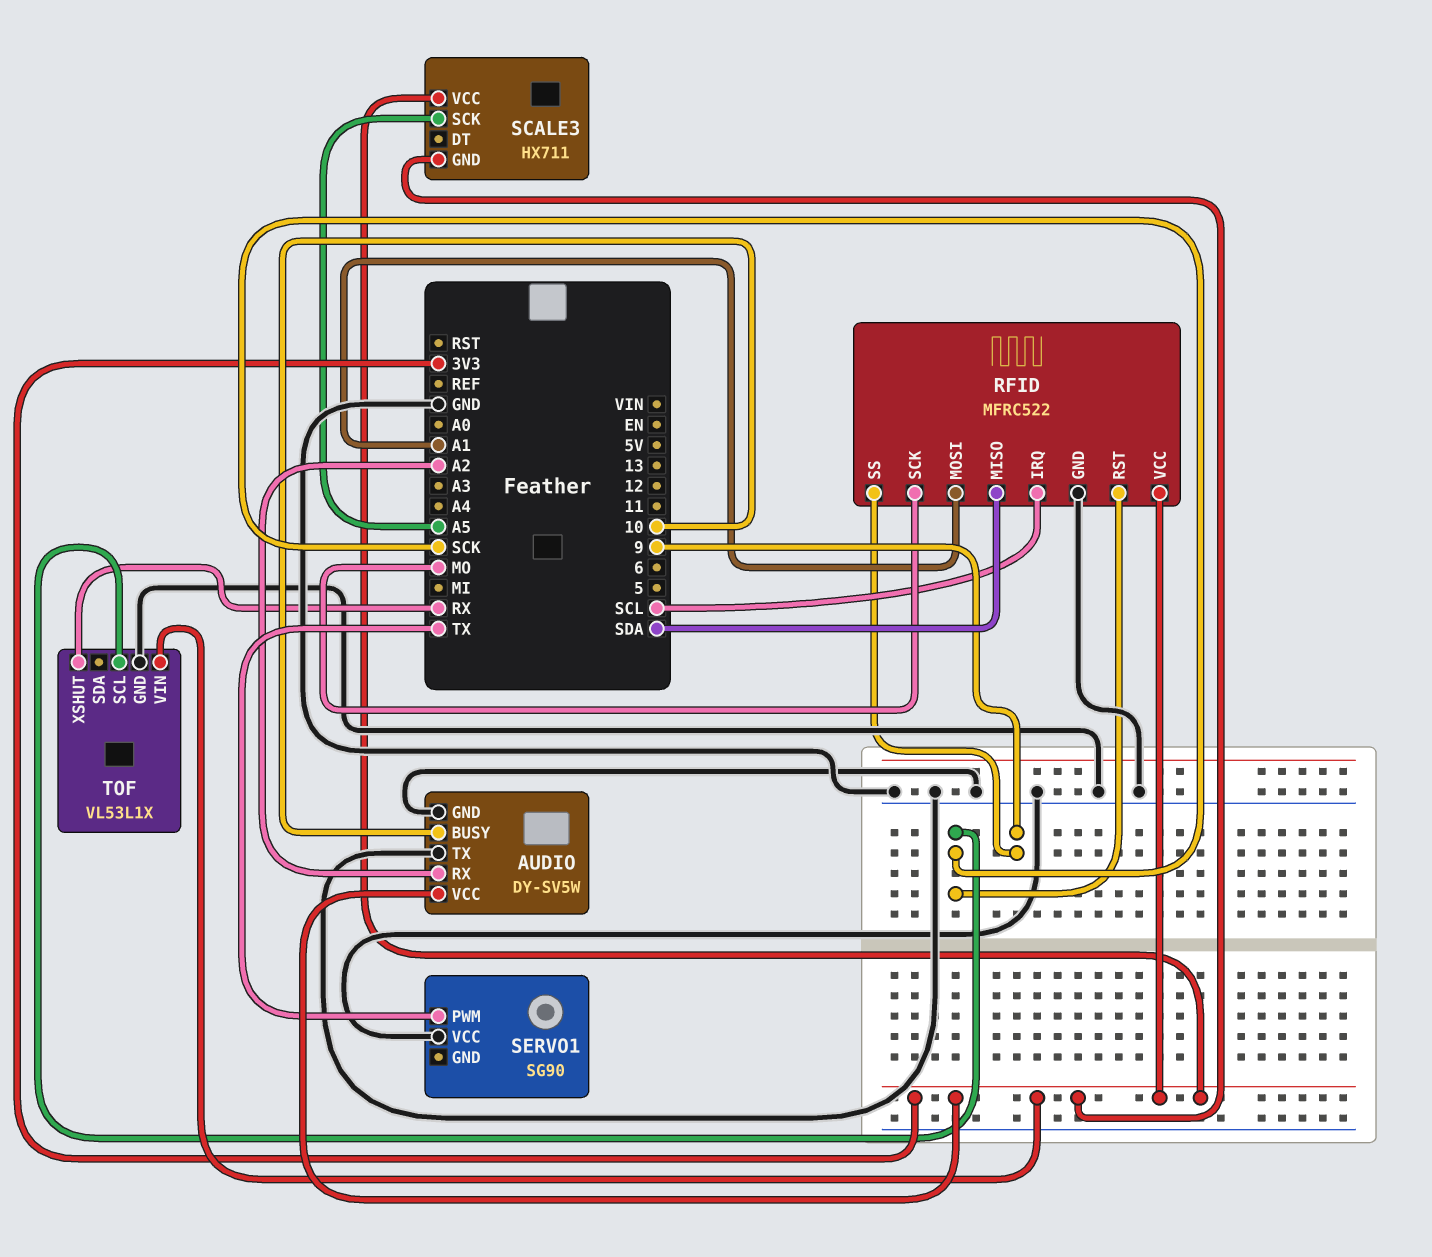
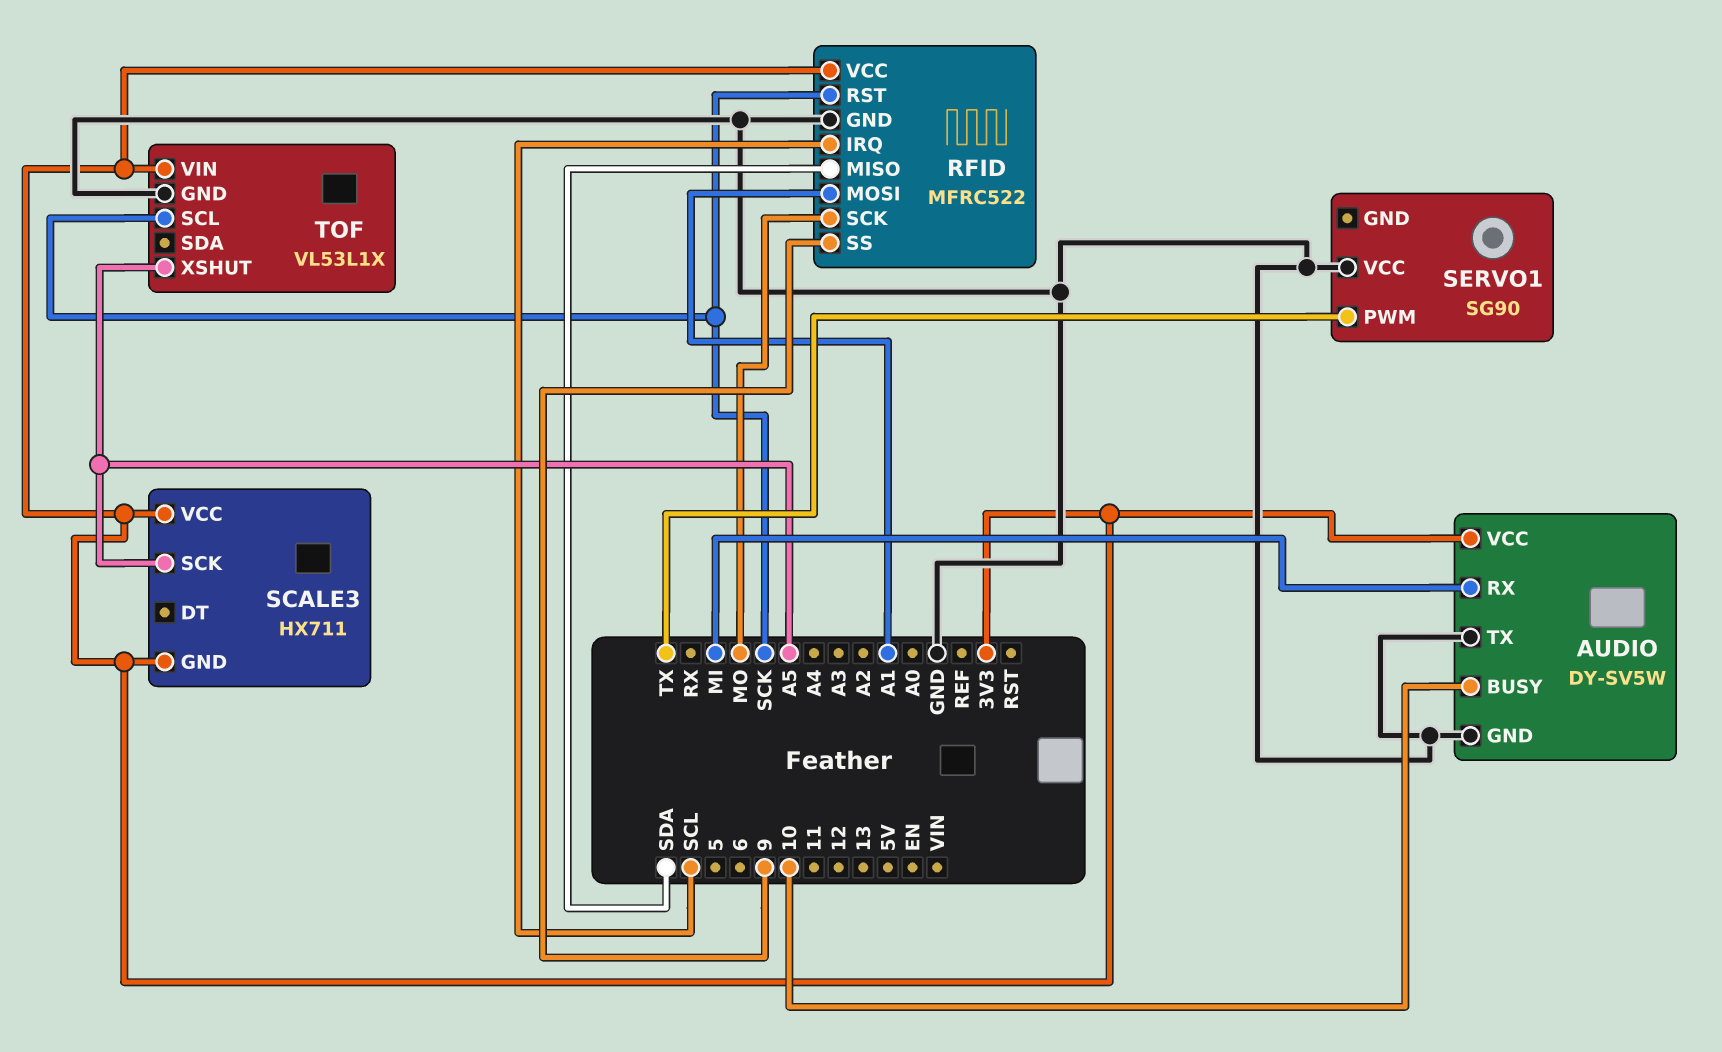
AUDIO pin RX: A2 -> MI
TOF pin XSHUT: RX -> A5

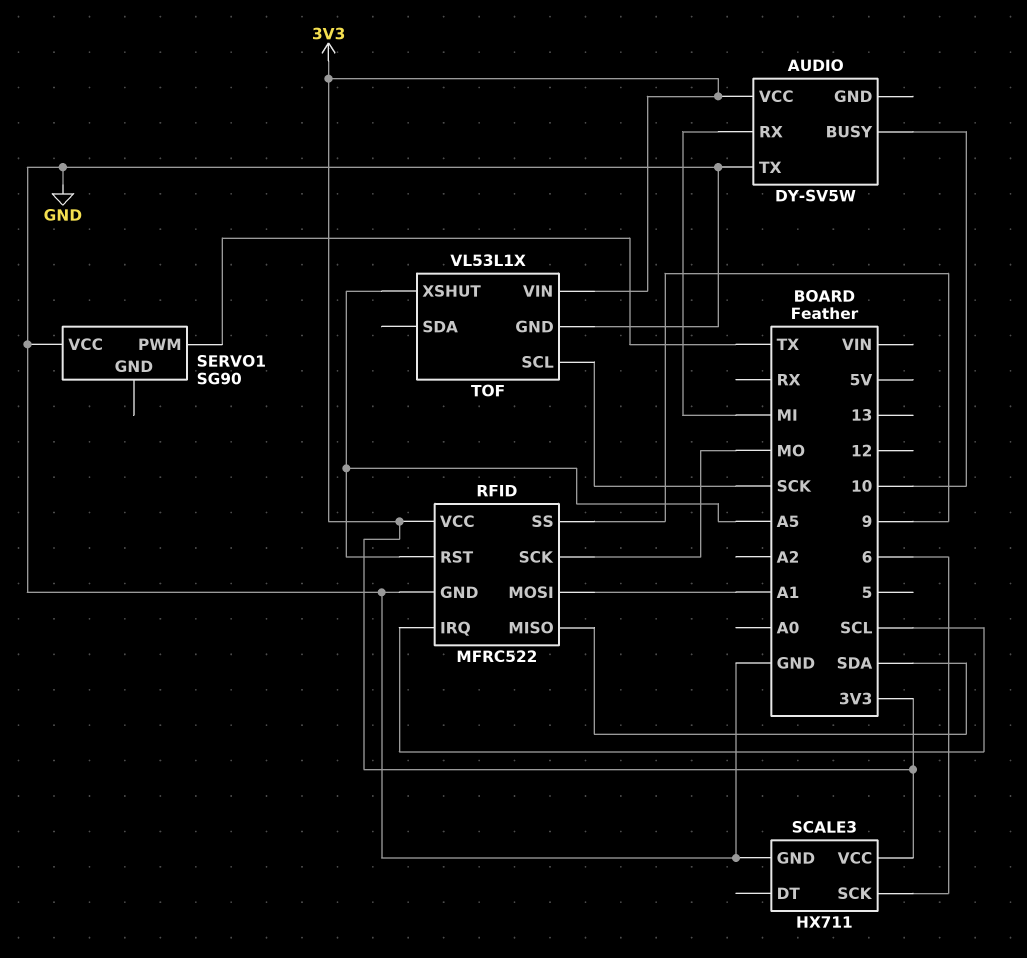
AUDIO pin GND: GND -> none
RFID pin RST: SCK -> A5
SCALE3 pin GND: 3V3 -> GND
SCALE3 pin SCK: A5 -> 6

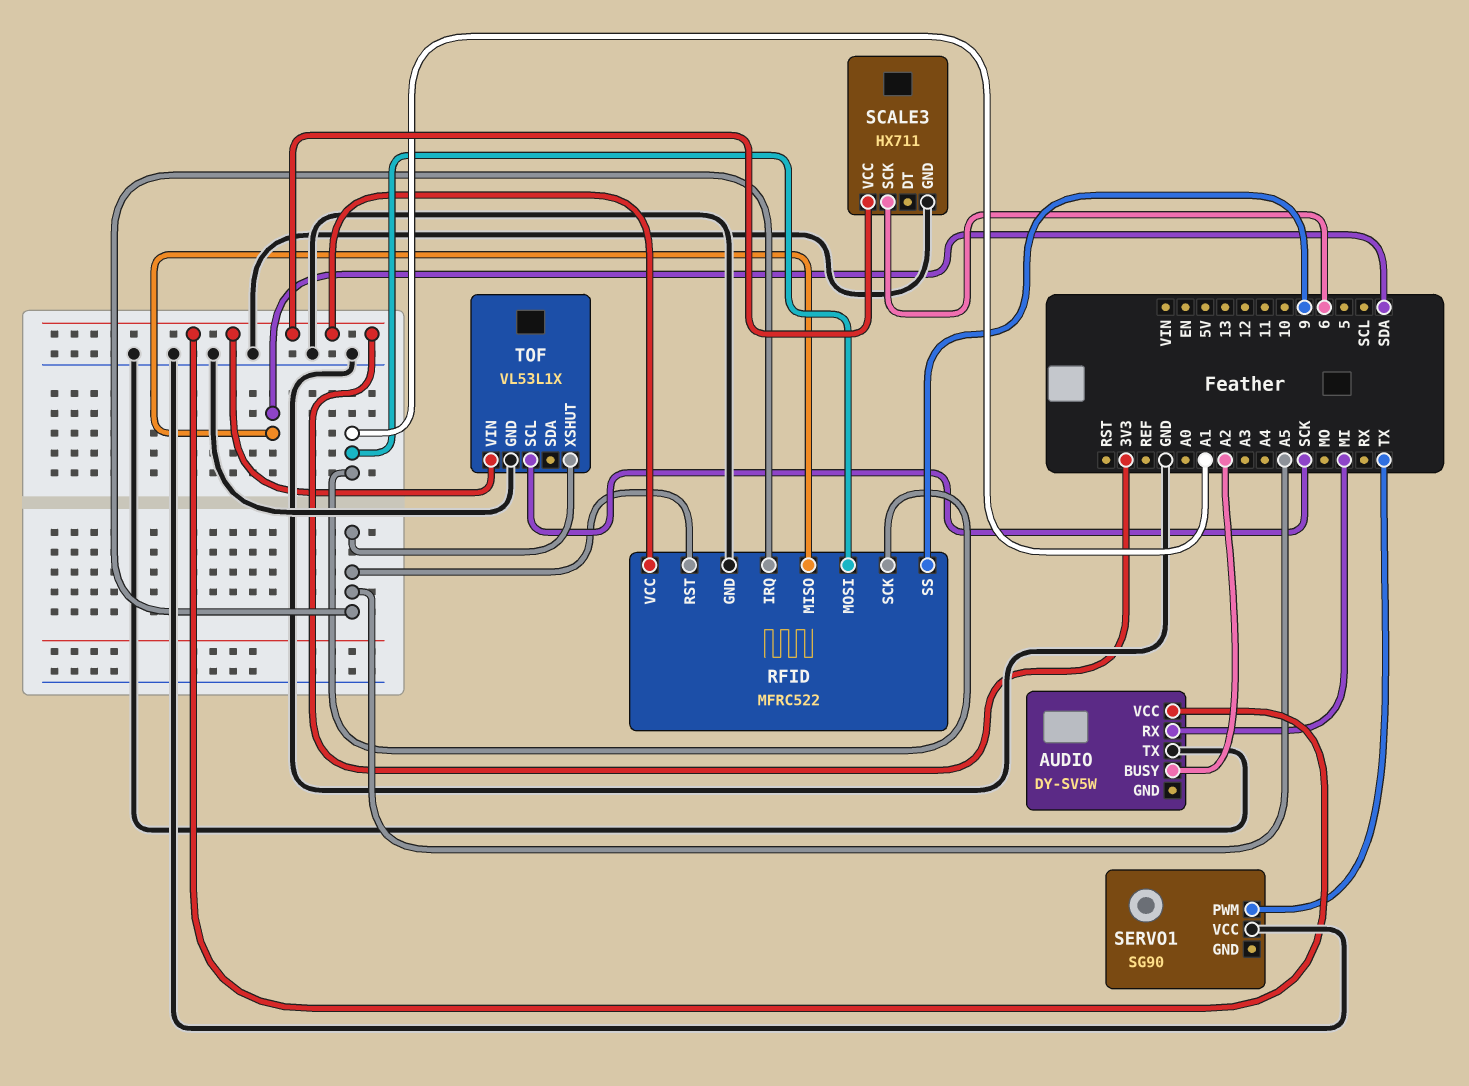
AUDIO pin BUSY: 10 -> A2
RFID pin IRQ: SCL -> A5
RFID pin SCK: MO -> A1

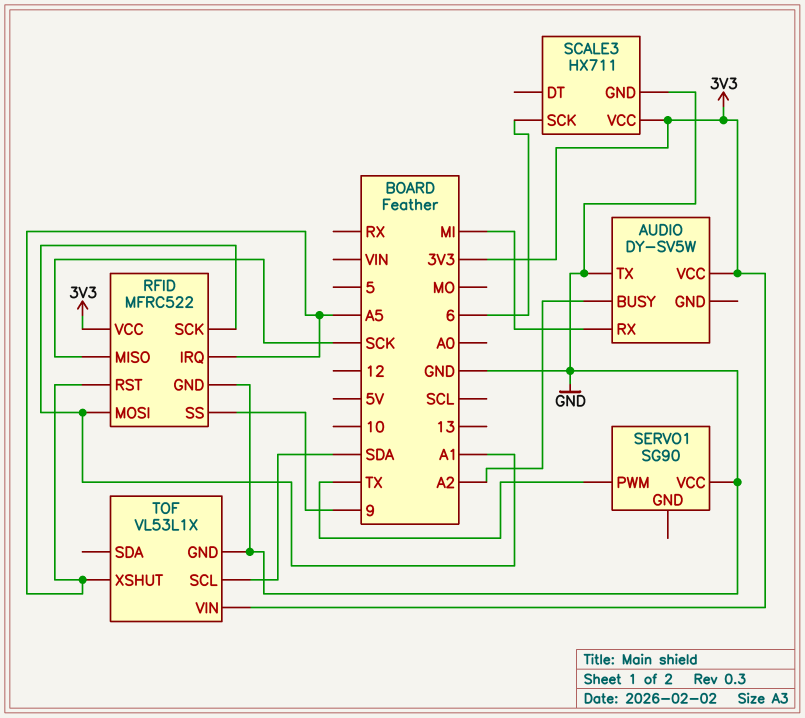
RFID pin MISO: SDA -> SCK
TOF pin SCL: SCK -> SDA

